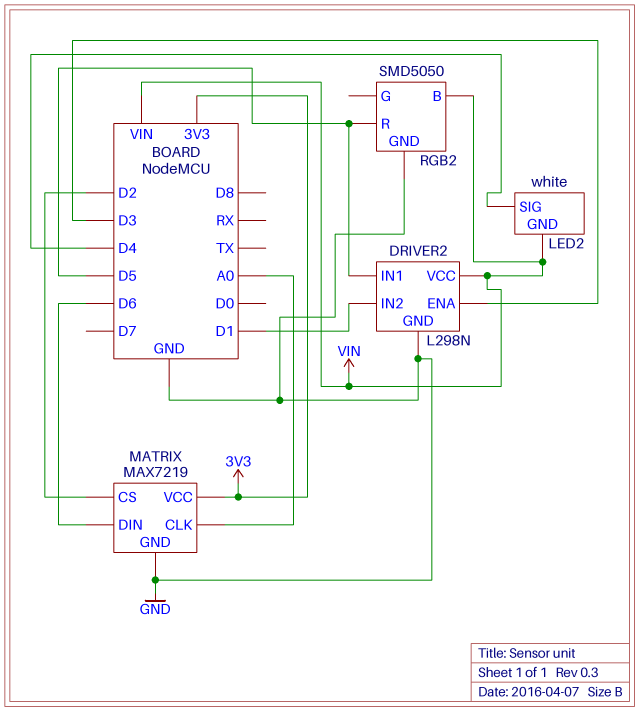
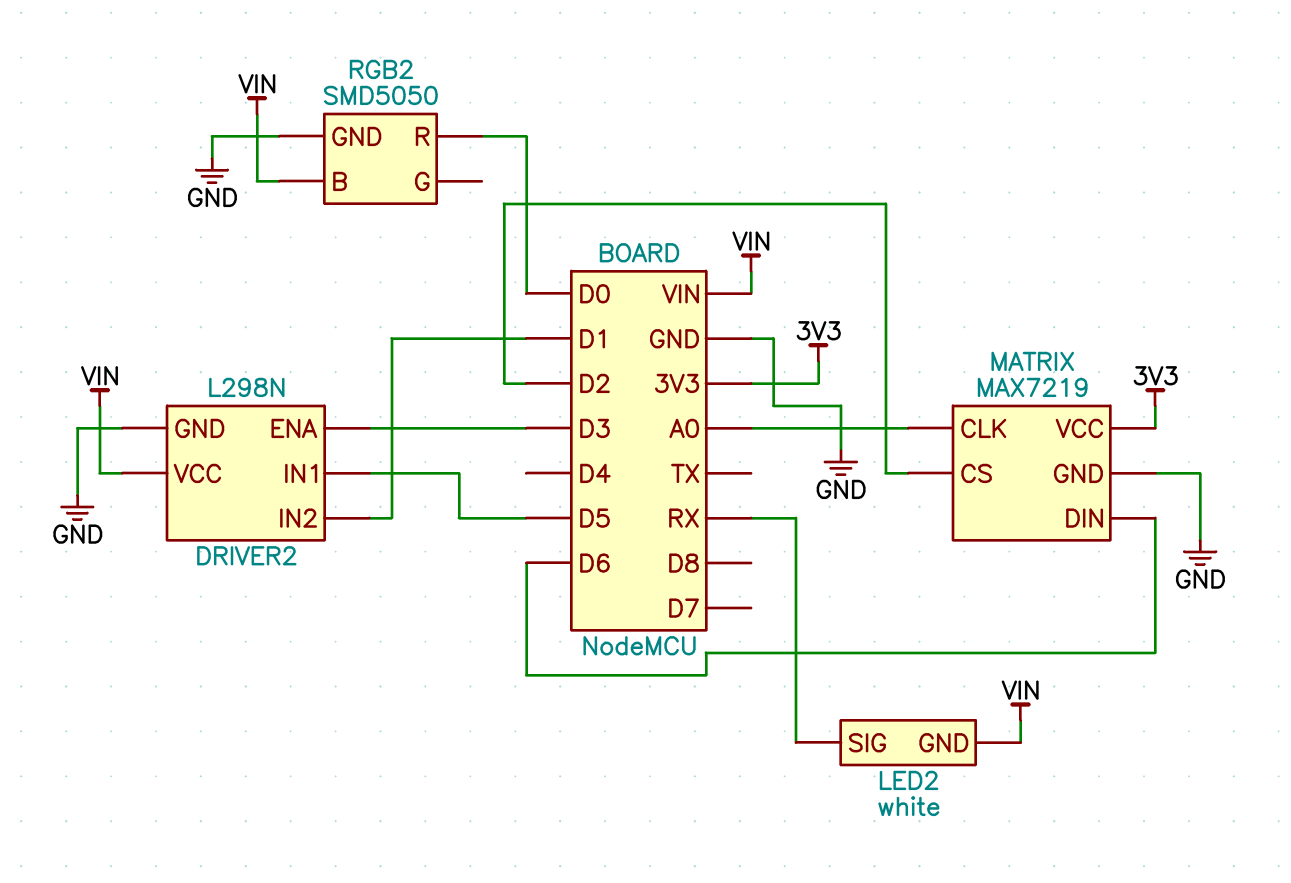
LED2 pin SIG: D4 -> RX
RGB2 pin R: D5 -> D0

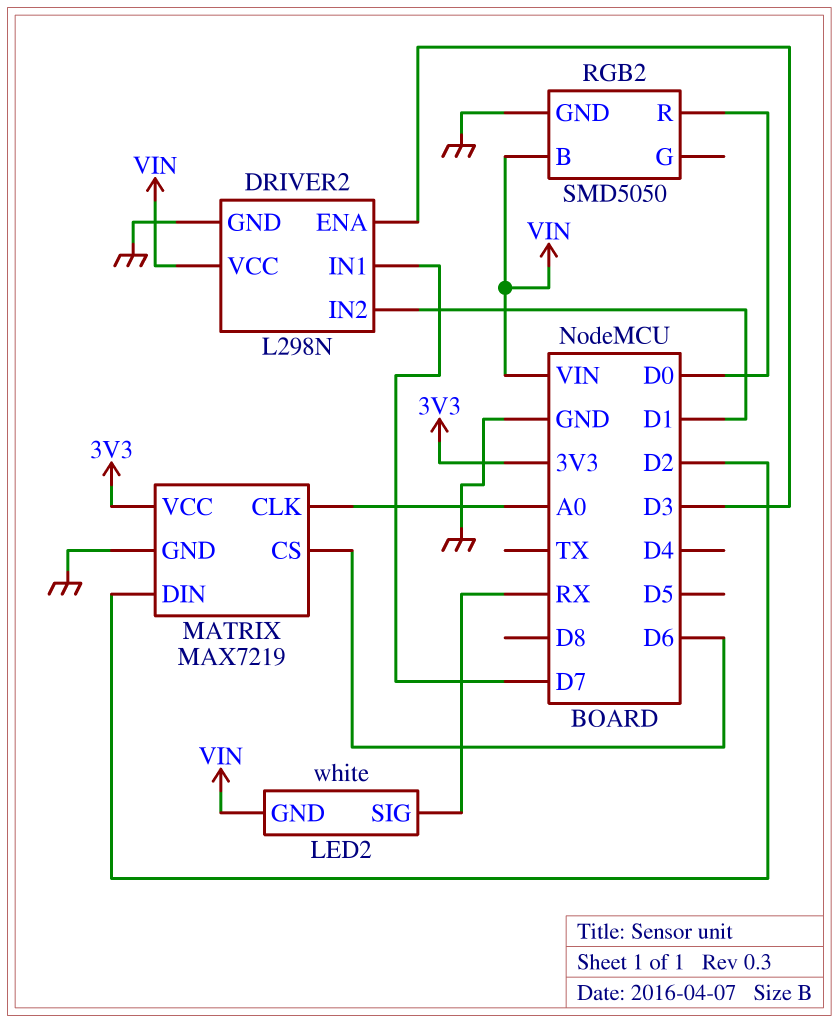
DRIVER2 pin IN1: D5 -> D7
MATRIX pin CS: D2 -> D6
MATRIX pin DIN: D6 -> D2

